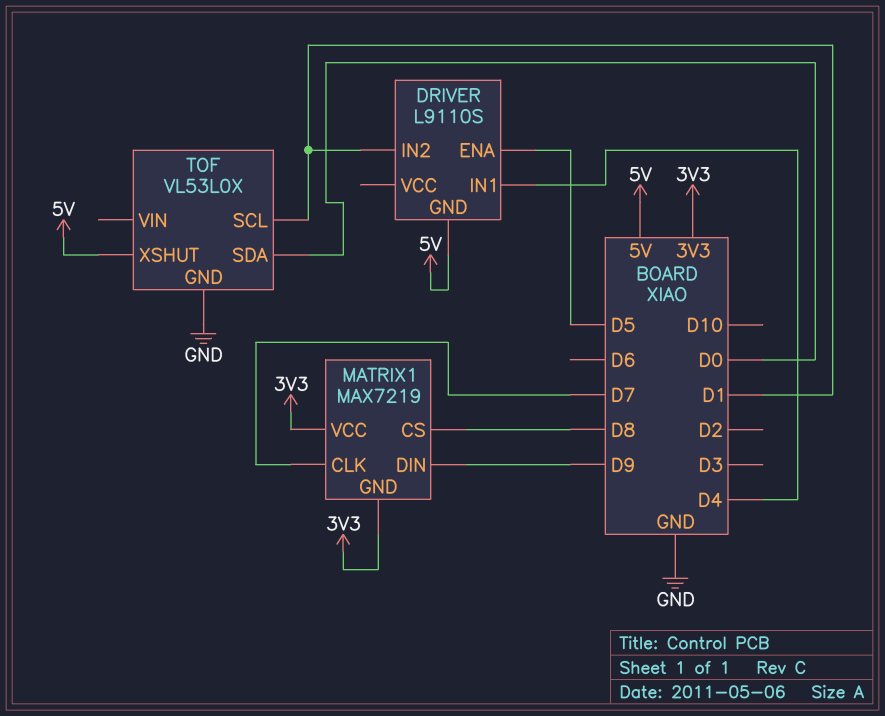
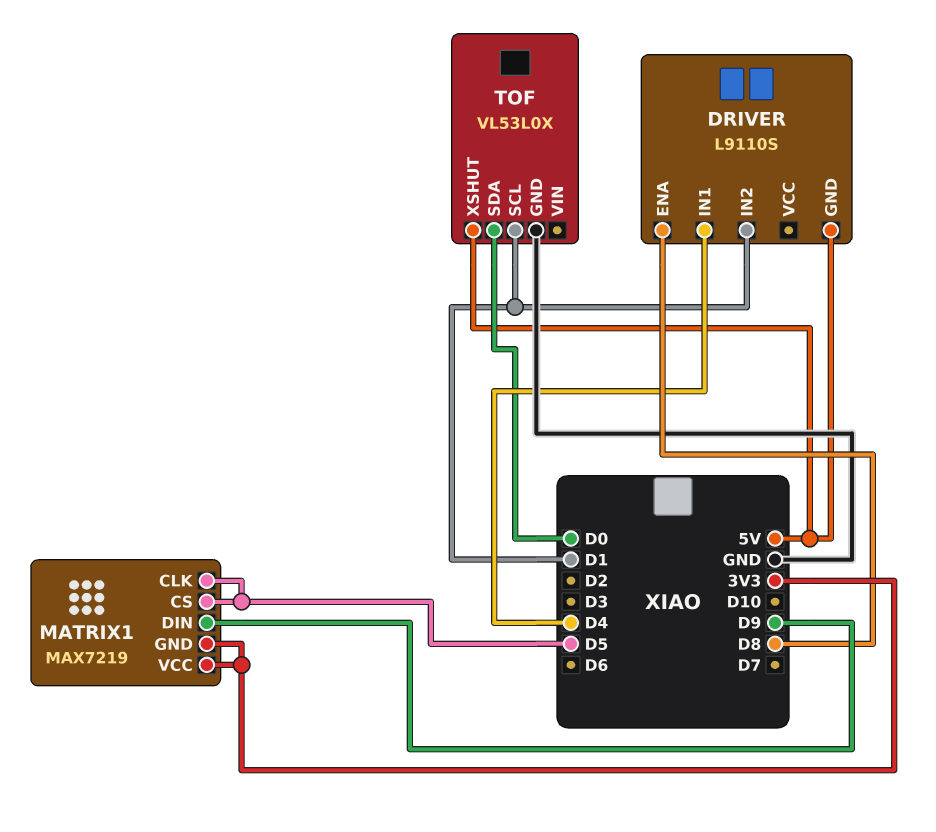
DRIVER pin ENA: D5 -> D8
MATRIX1 pin CLK: D7 -> D5
MATRIX1 pin CS: D8 -> D5

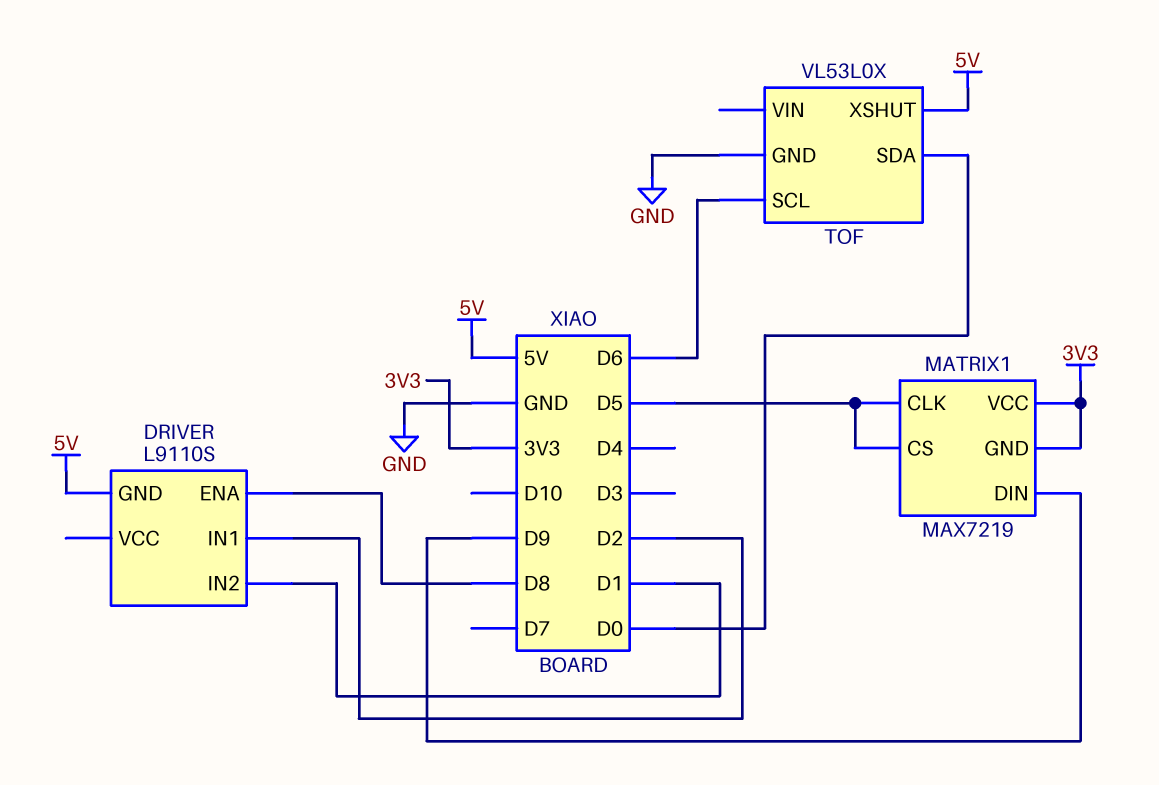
DRIVER pin IN1: D4 -> D2
TOF pin SCL: D1 -> D6

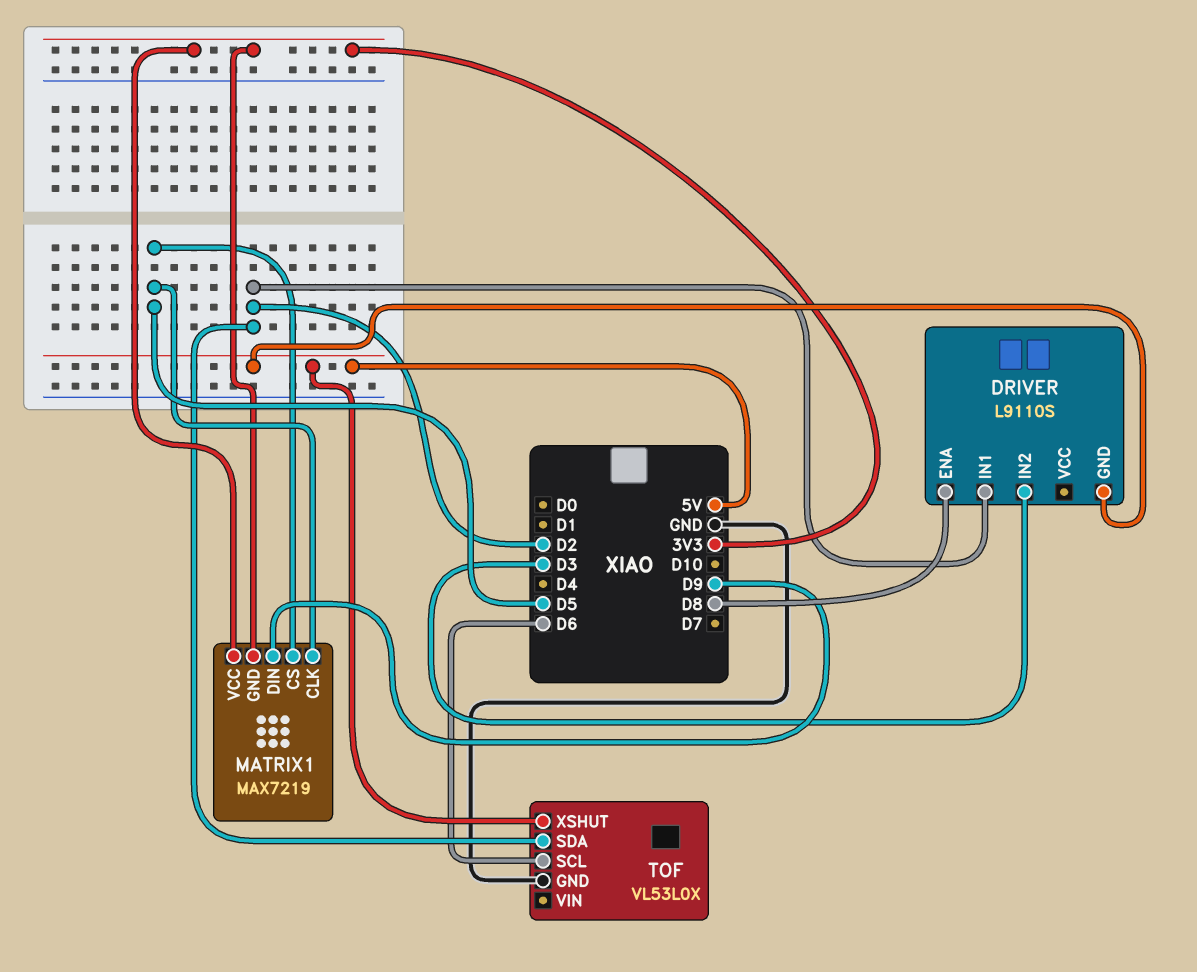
DRIVER pin IN2: D1 -> D3
TOF pin SDA: D0 -> D2

